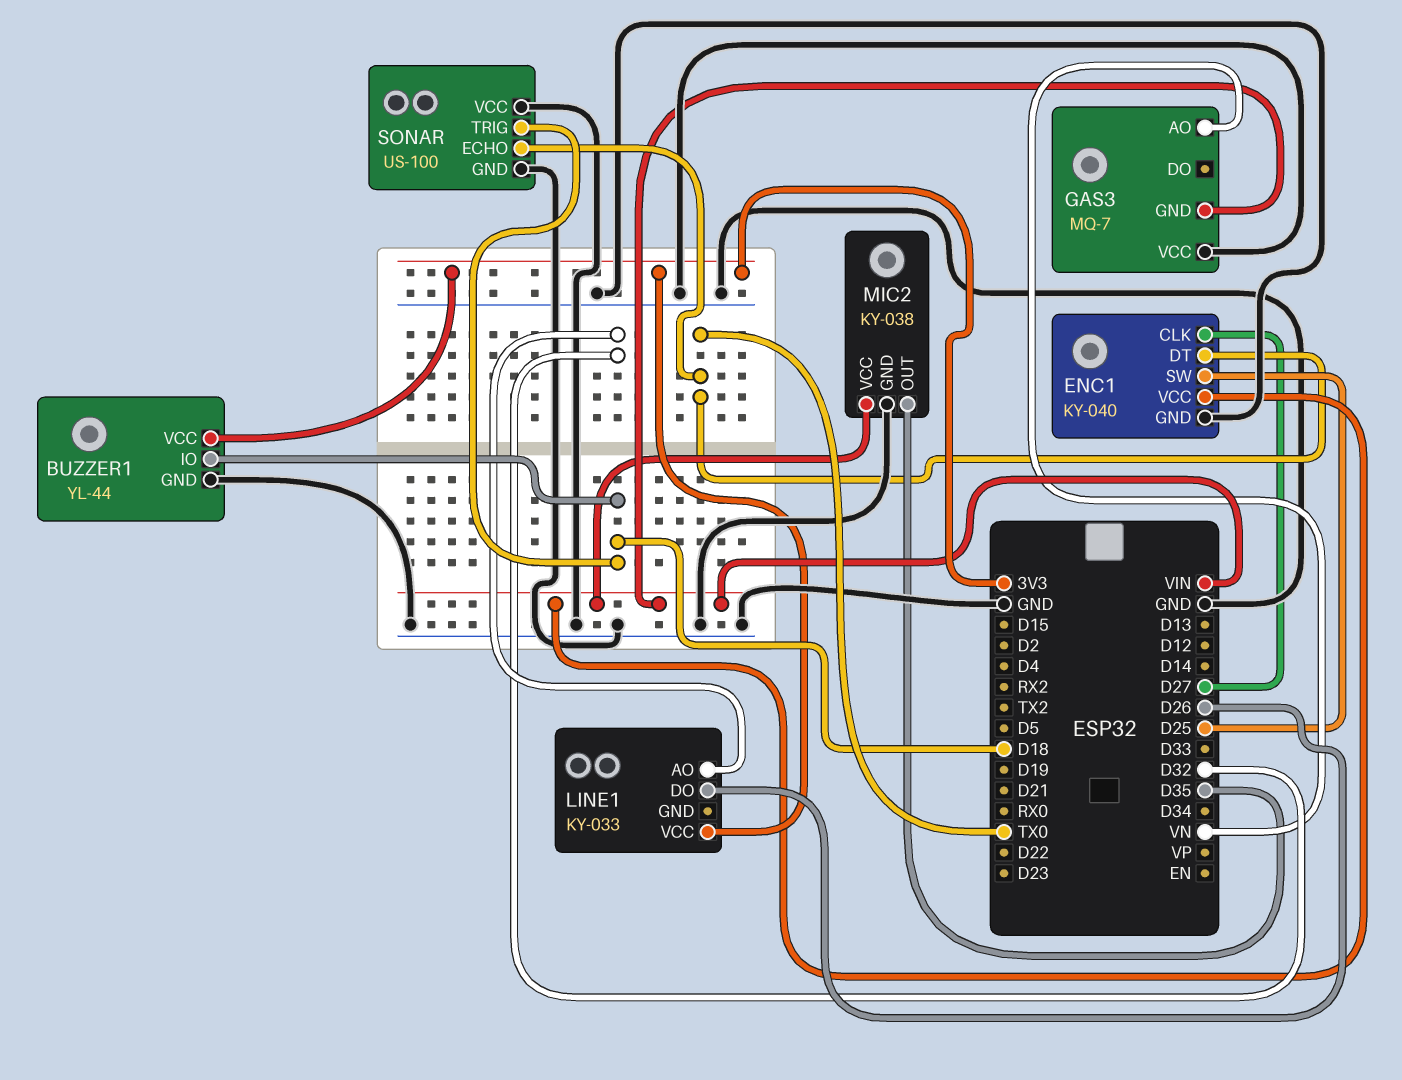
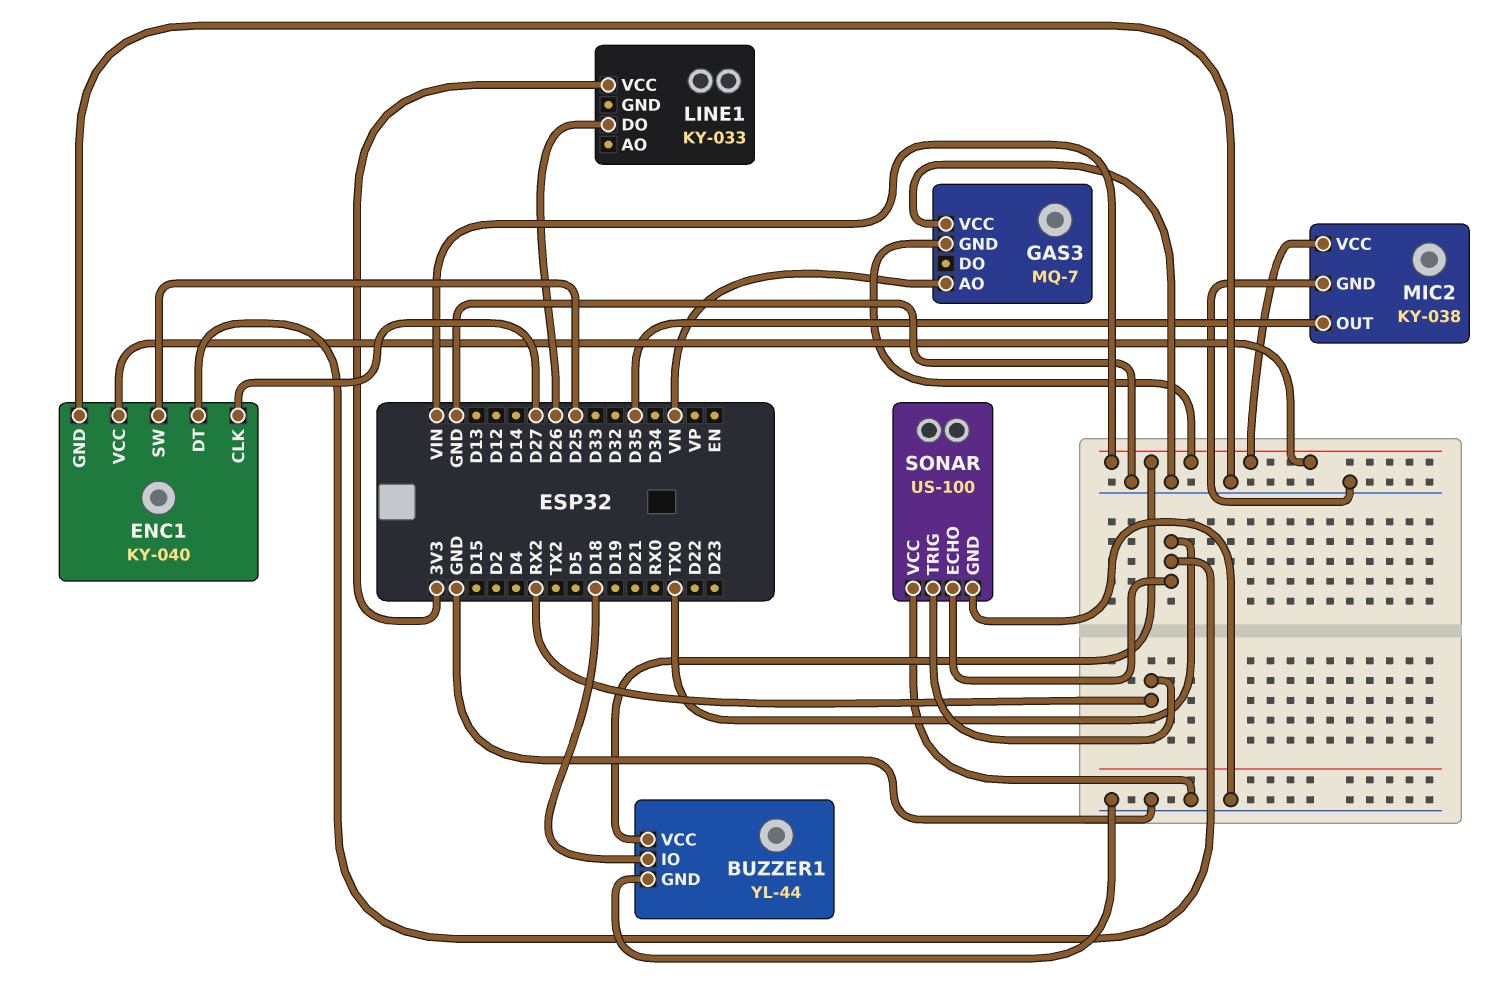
BUZZER1 pin VCC: 3V3 -> VIN
LINE1 pin AO: D32 -> none
SONAR pin TRIG: D18 -> RX2

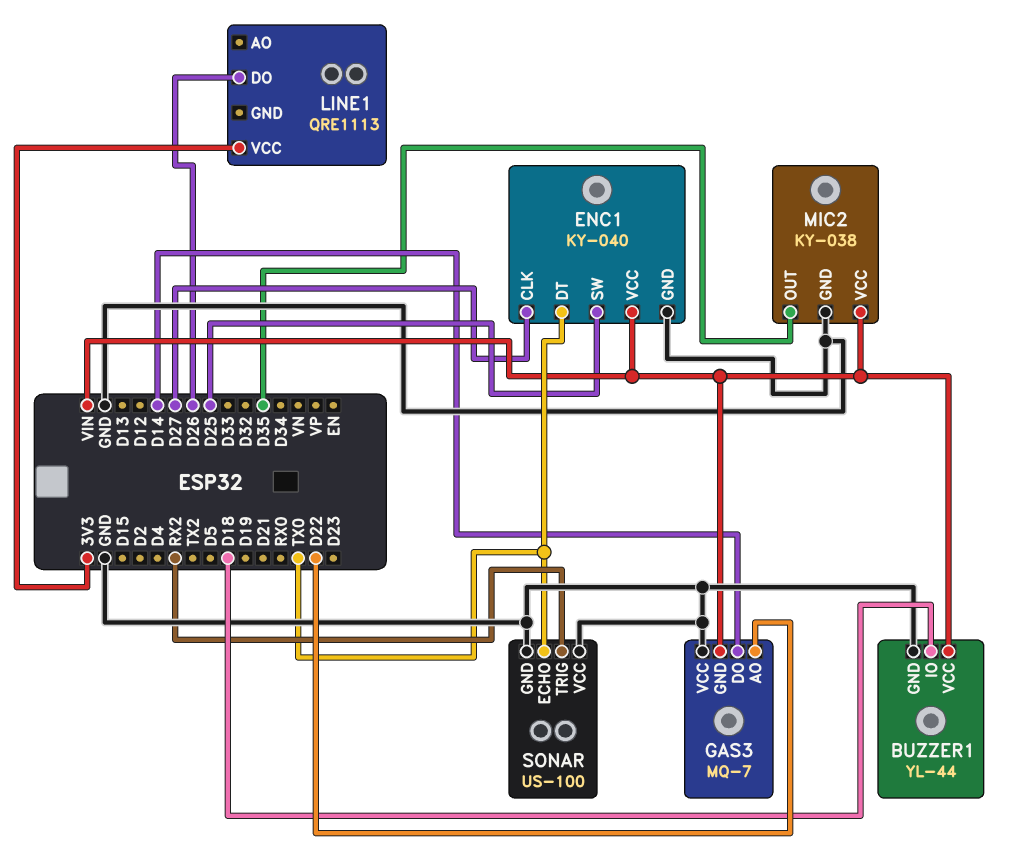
GAS3 pin AO: VN -> D22
GAS3 pin DO: none -> D14
LINE1: KY-033 -> QRE1113

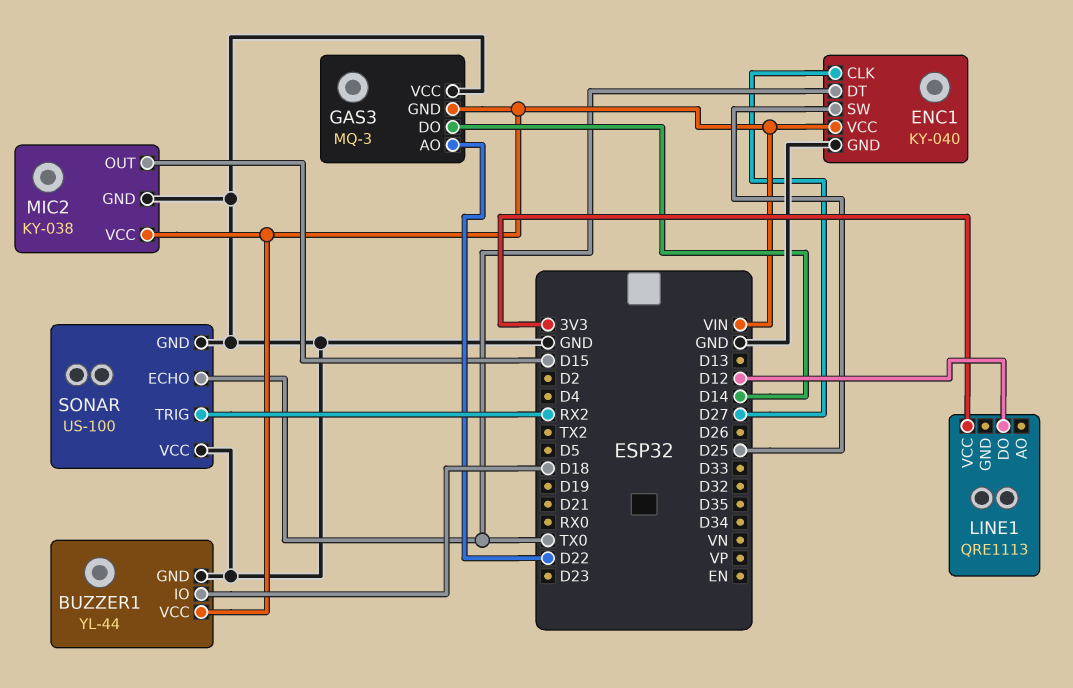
GAS3: MQ-7 -> MQ-3
LINE1 pin DO: D26 -> D12
MIC2 pin OUT: D35 -> D15

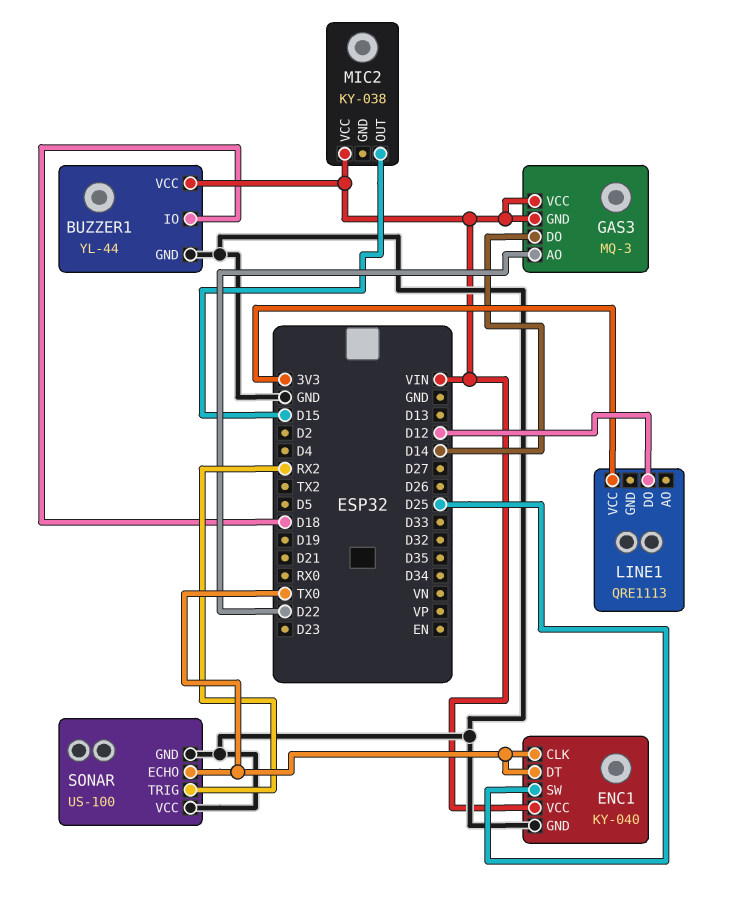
ENC1 pin CLK: D27 -> TX0
GAS3 pin VCC: GND -> VIN
MIC2 pin GND: GND -> none

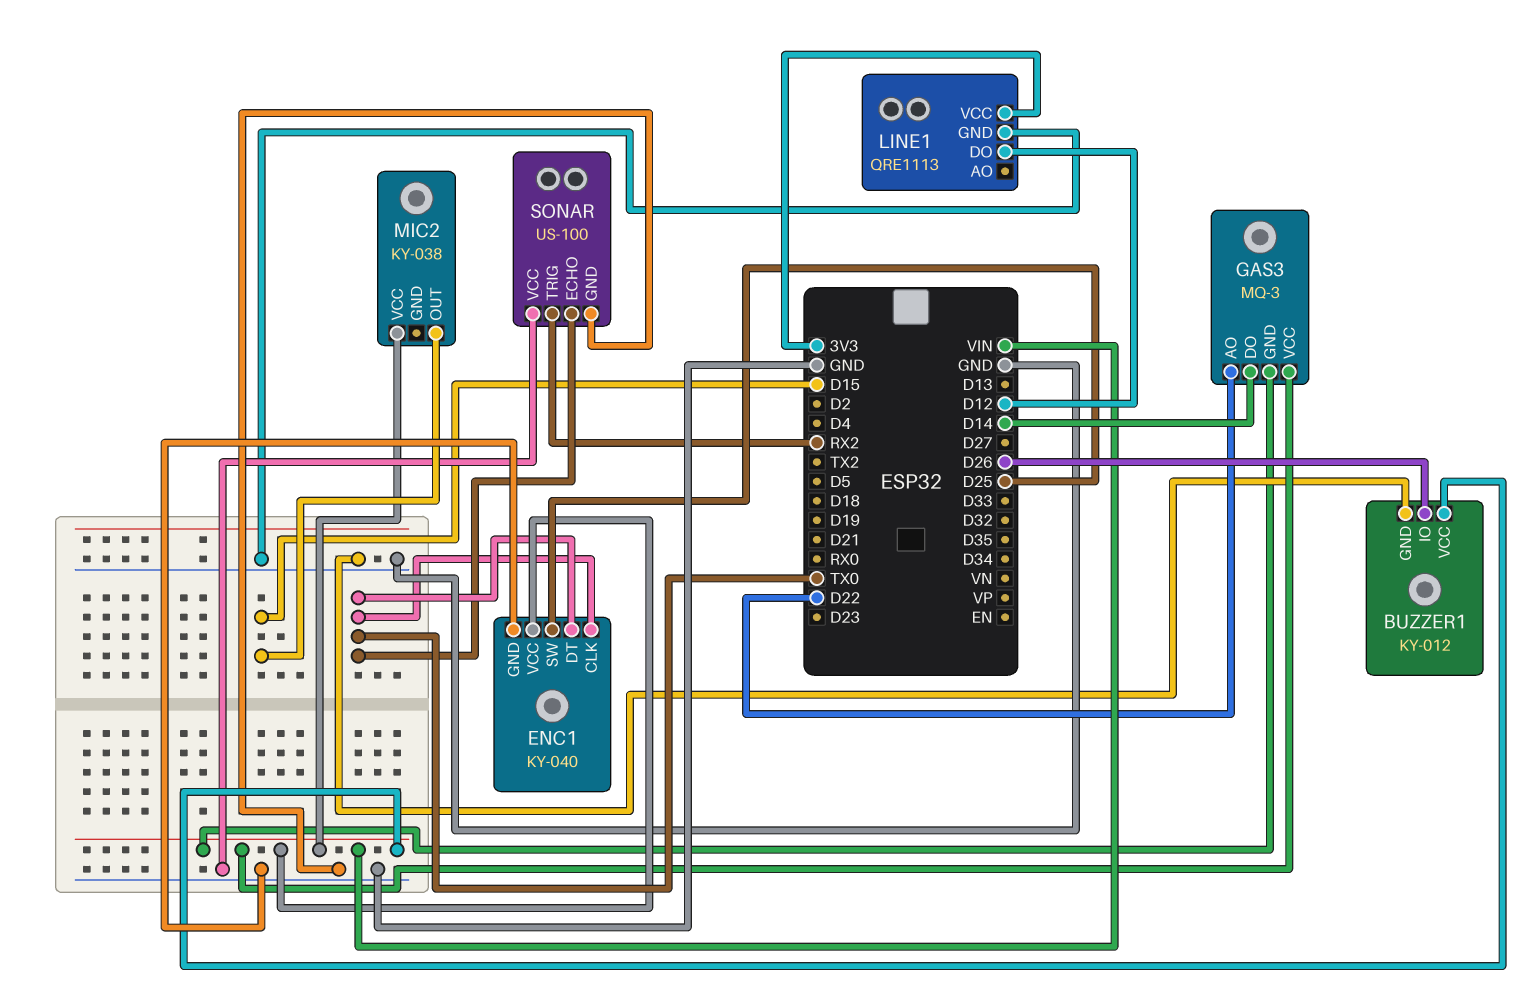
BUZZER1: YL-44 -> KY-012
BUZZER1 pin IO: D18 -> D26
LINE1 pin GND: none -> GND

